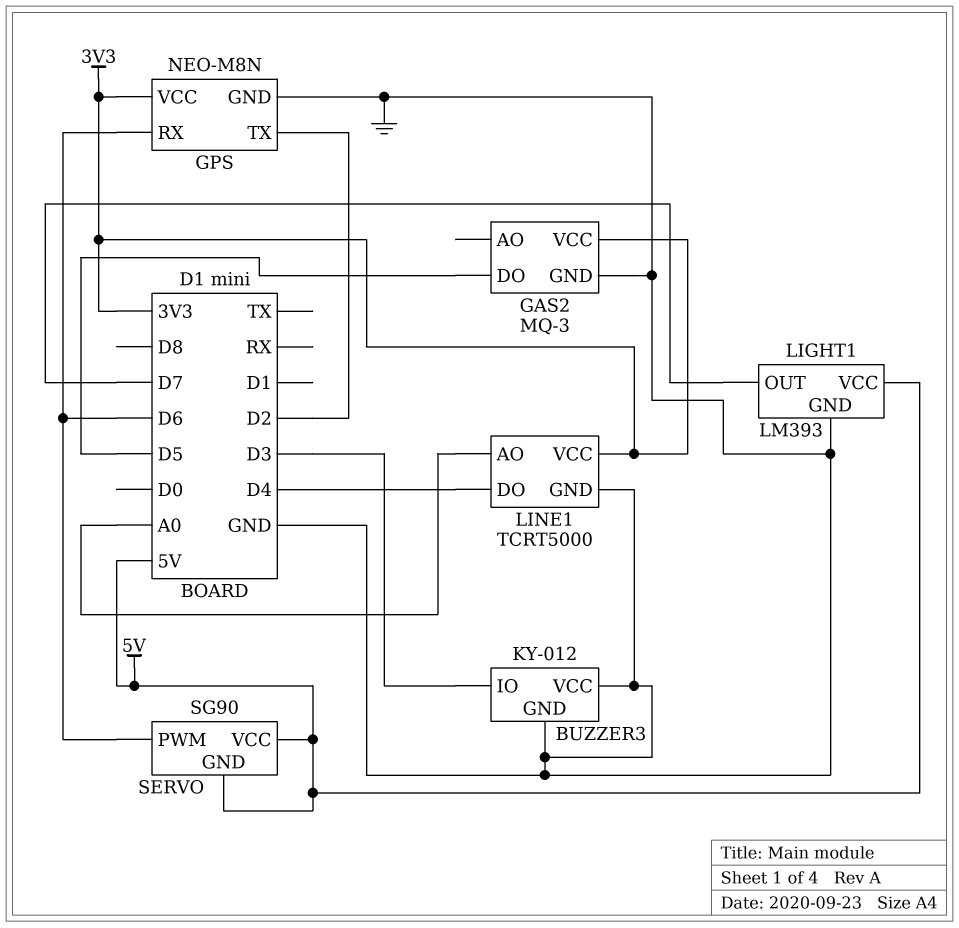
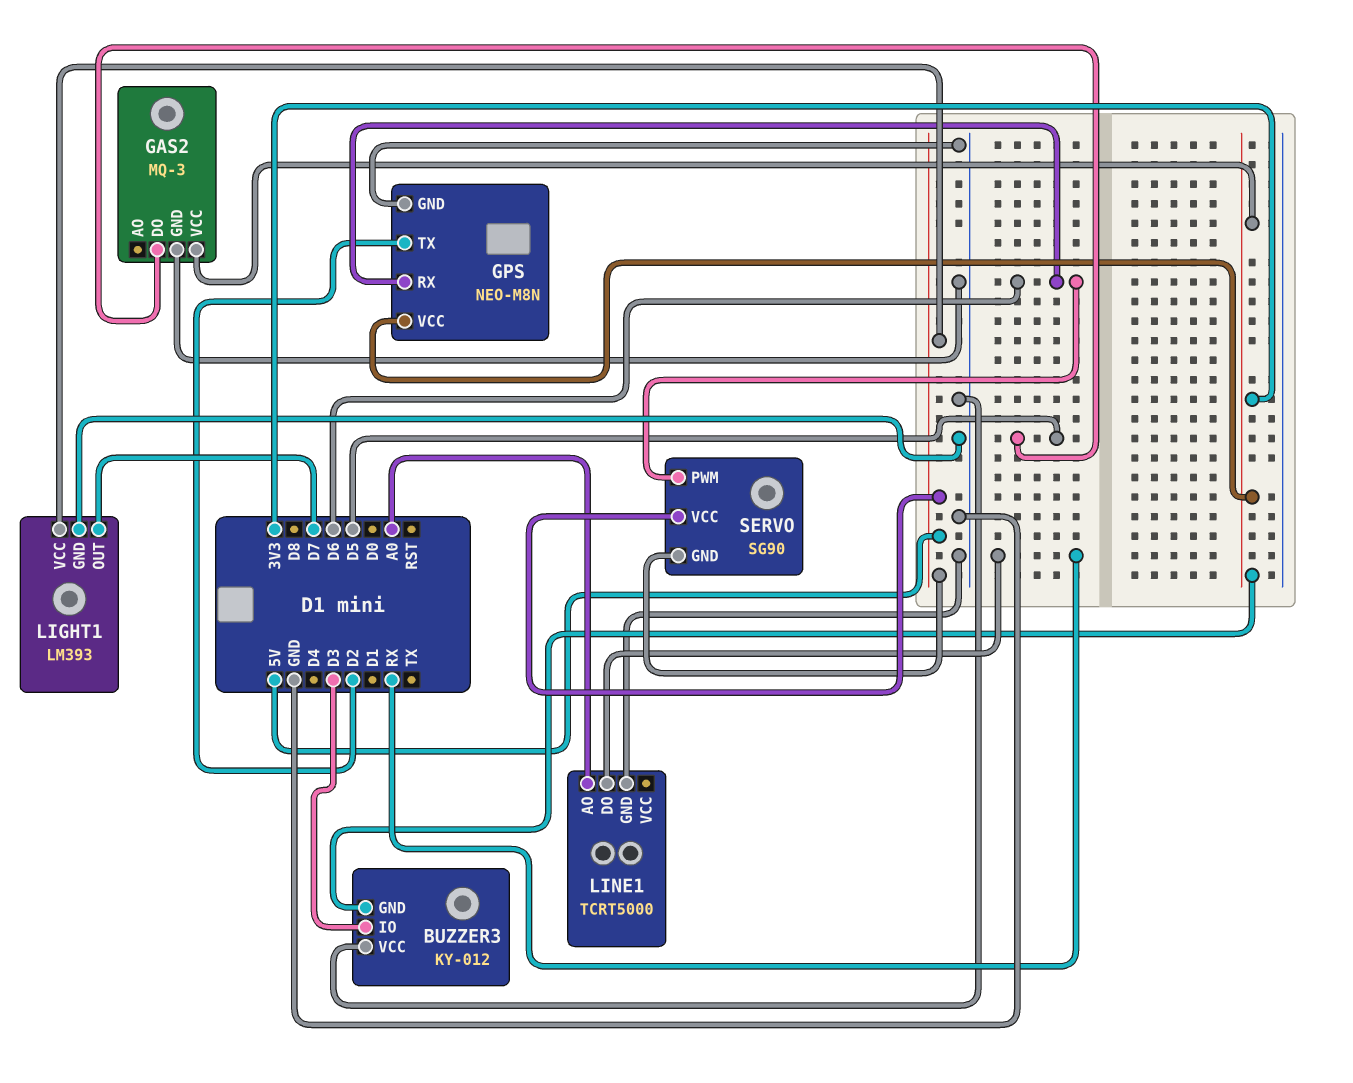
BUZZER3 pin GND: GND -> 3V3
LINE1 pin DO: D4 -> RX
LINE1 pin VCC: 3V3 -> none

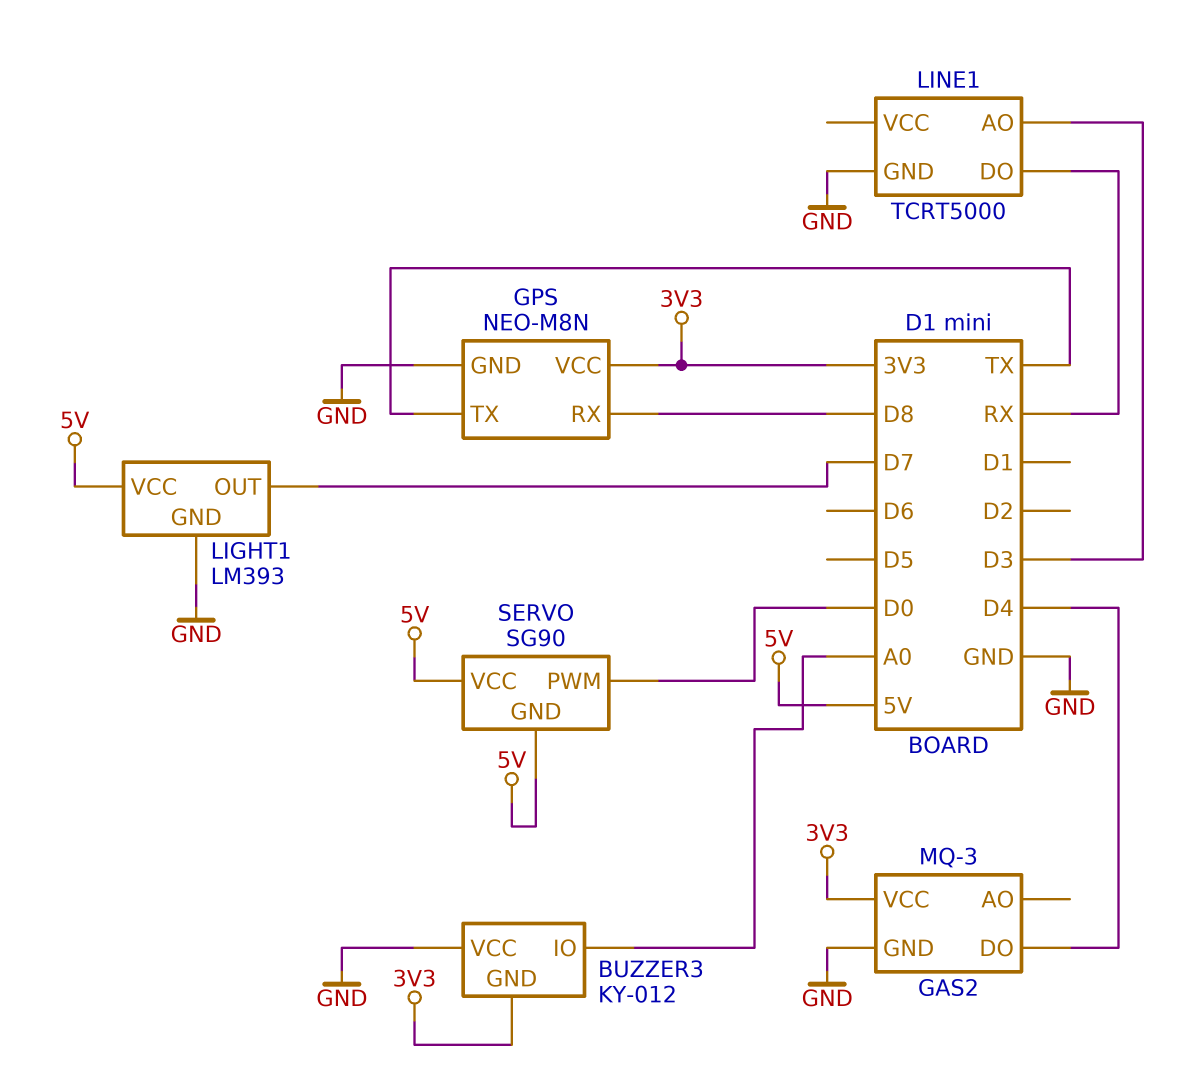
BUZZER3 pin IO: D3 -> A0
GAS2 pin DO: D5 -> D4
GPS pin RX: D6 -> D8
GPS pin TX: D2 -> TX
LINE1 pin AO: A0 -> D3
SERVO pin PWM: D6 -> D0

